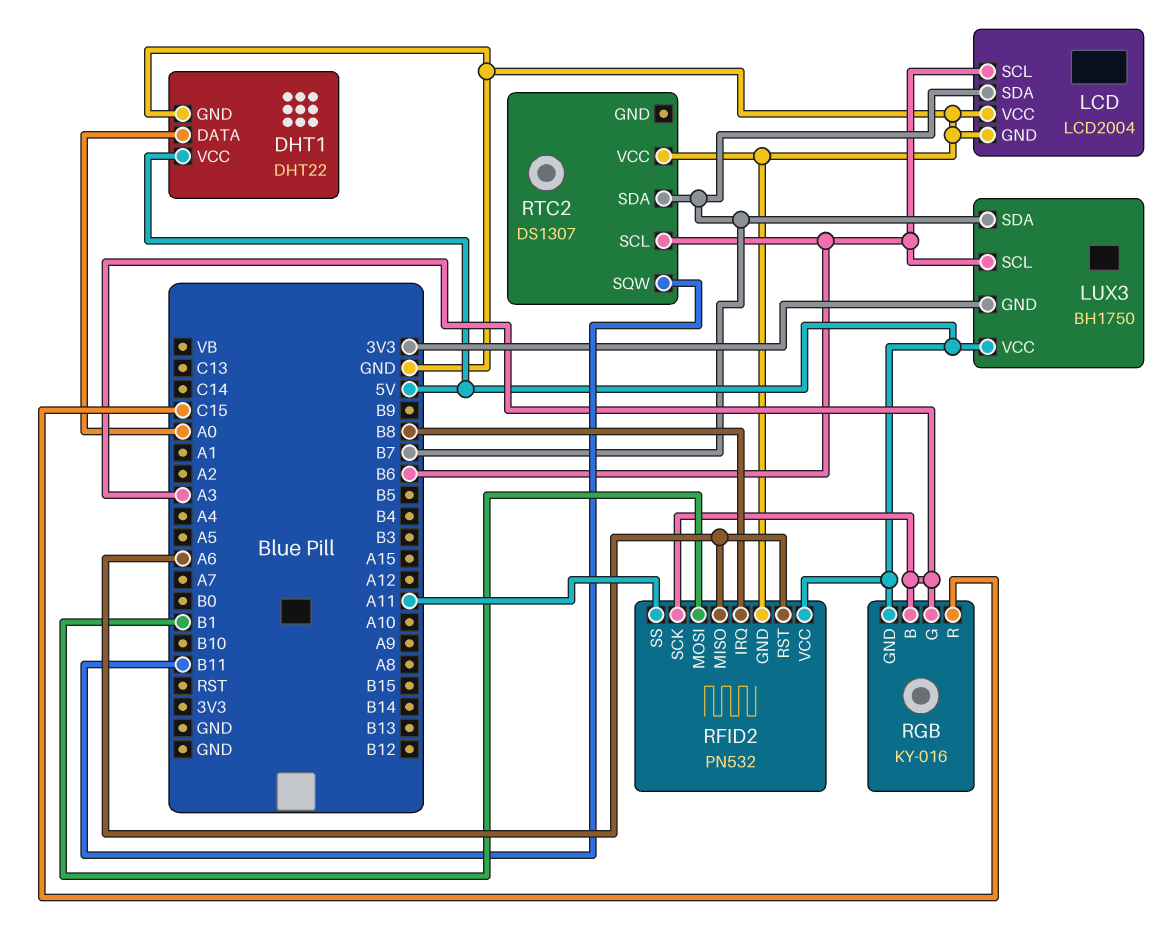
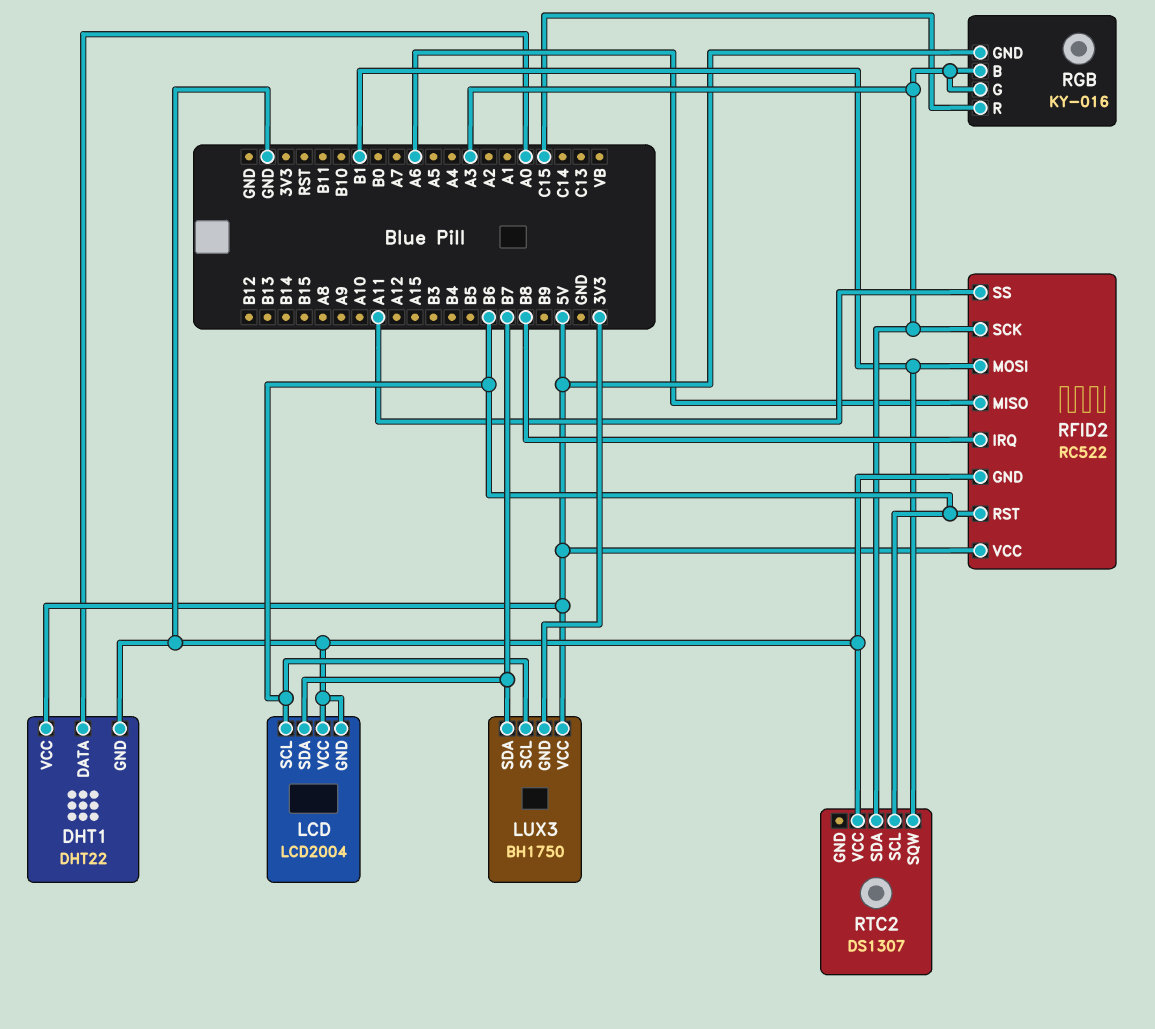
RFID2: PN532 -> RC522
RFID2 pin RST: A6 -> B6
RTC2 pin SDA: B7 -> A3
RTC2 pin SQW: B11 -> B1

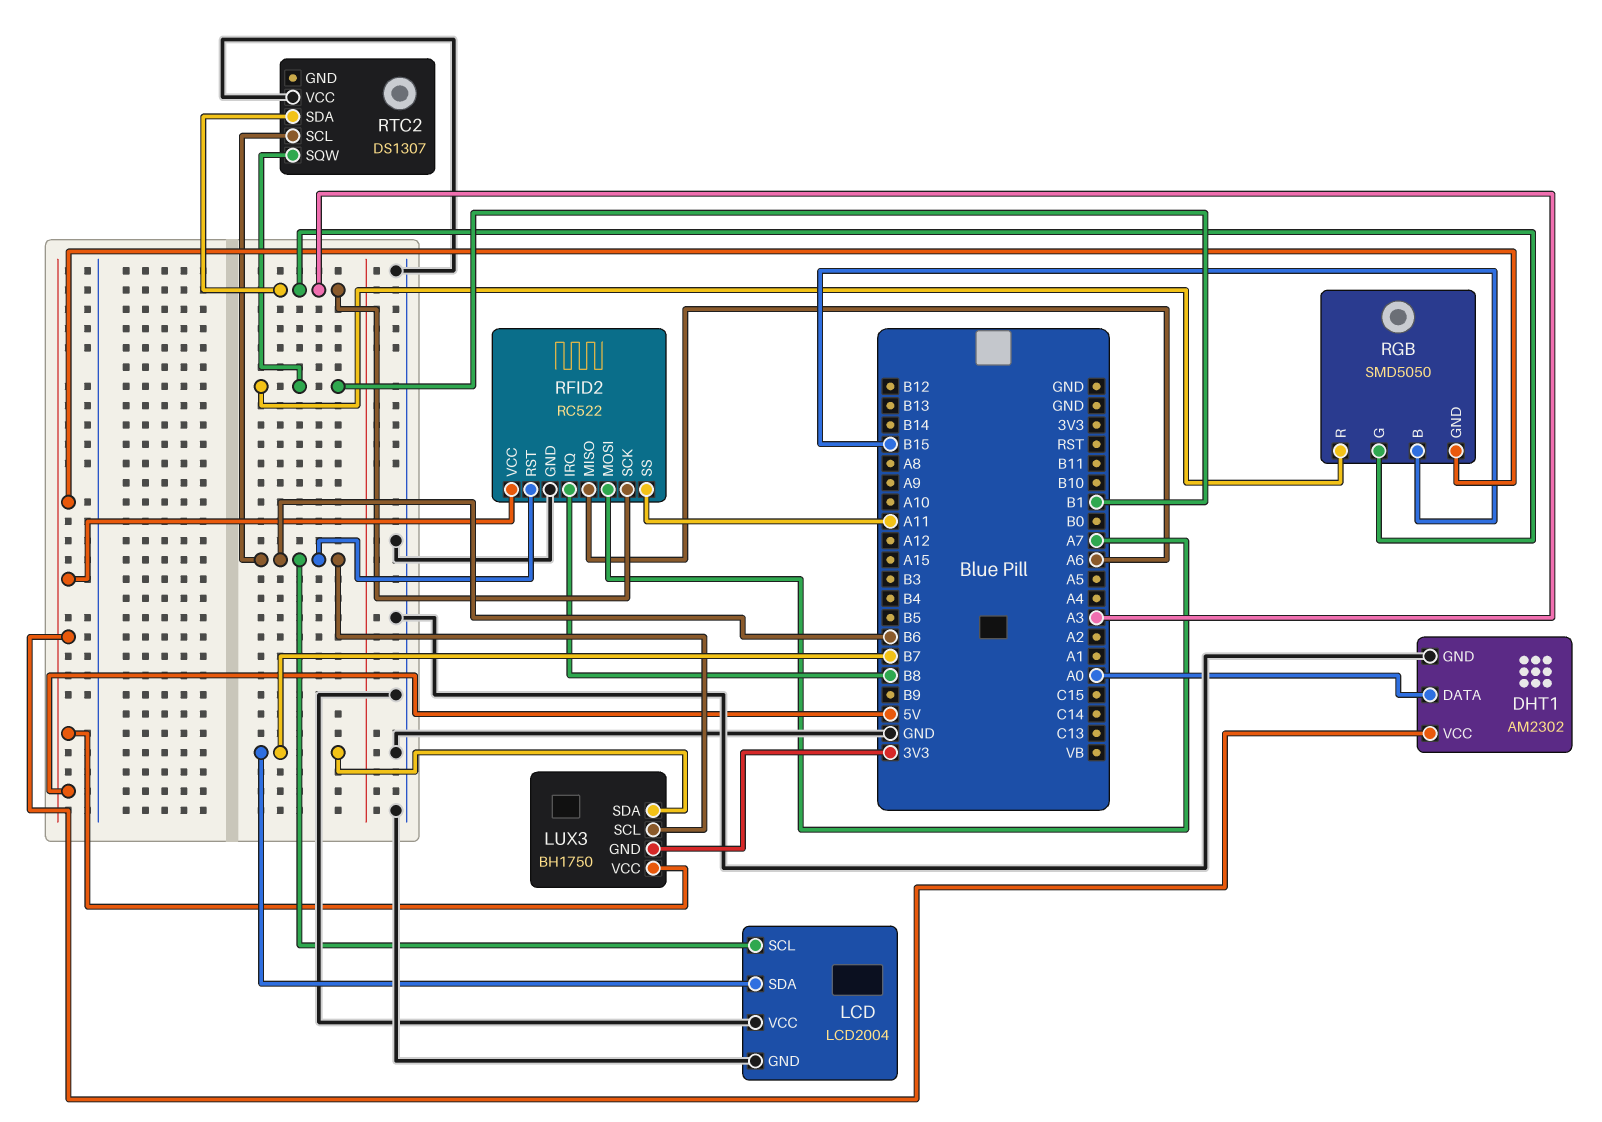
DHT1: DHT22 -> AM2302
RFID2 pin MOSI: B1 -> A7
RGB: KY-016 -> SMD5050
RGB pin B: A3 -> B15
RGB pin R: C15 -> B1

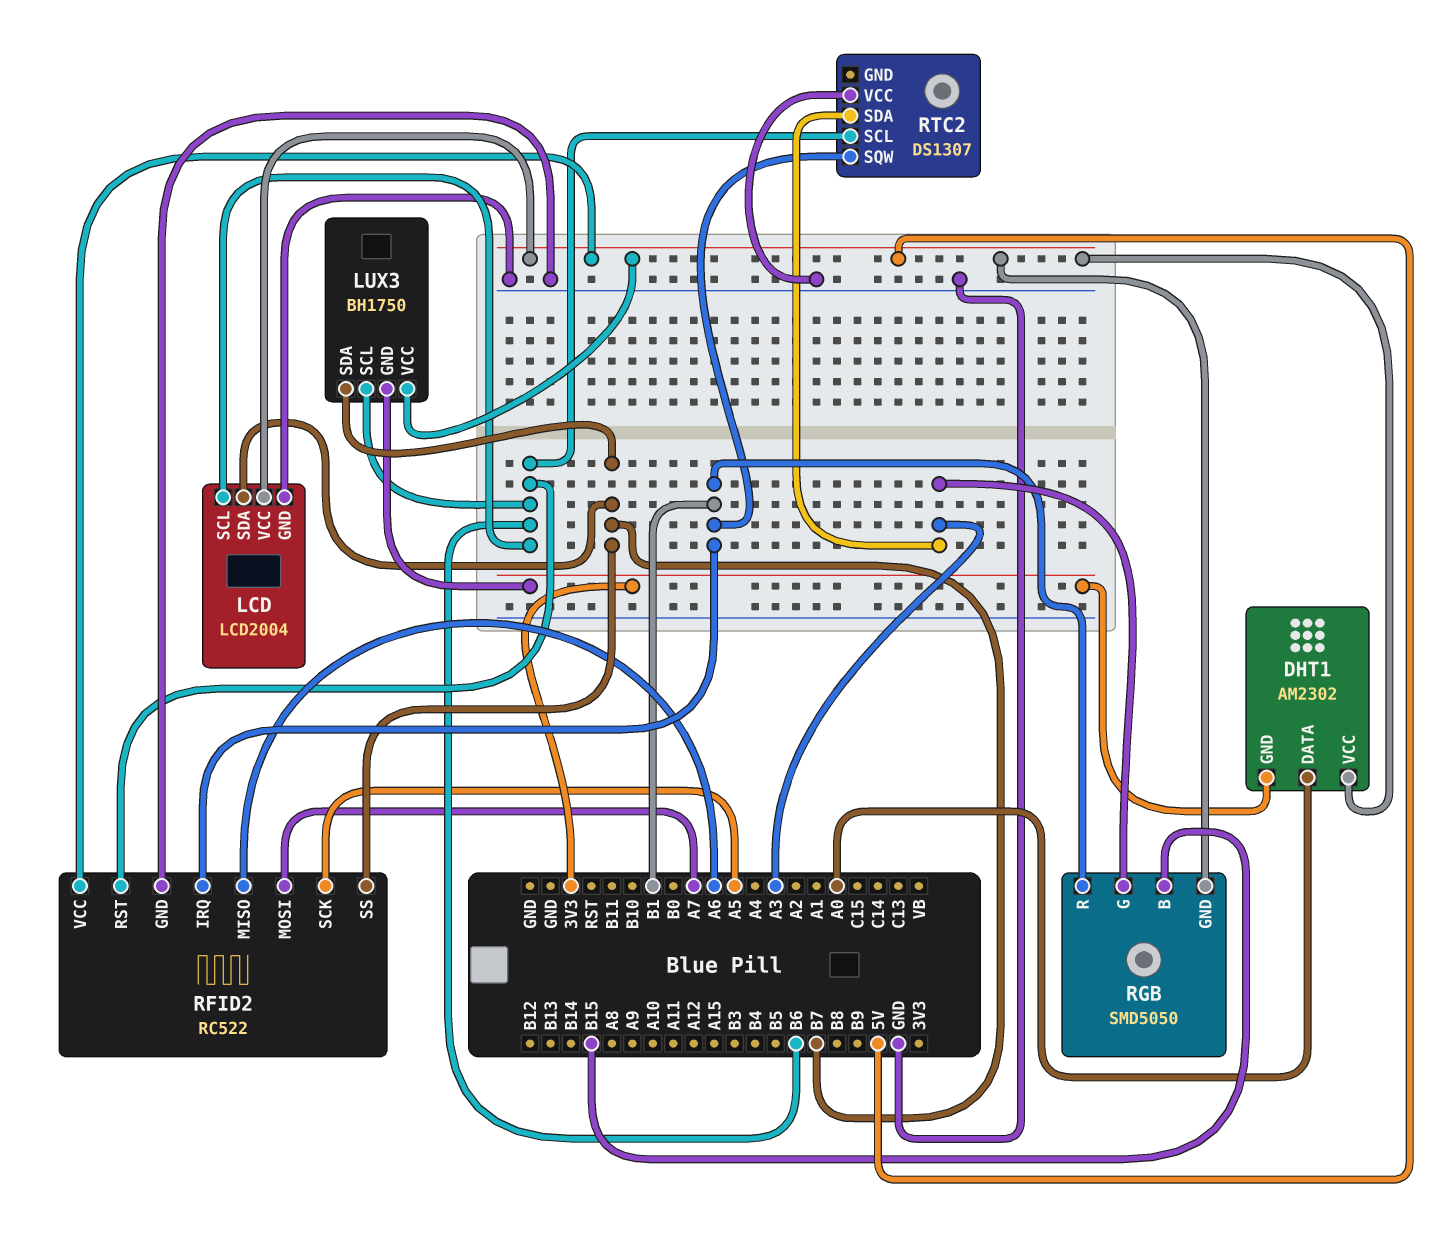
DHT1 pin GND: GND -> 3V3
LCD pin VCC: GND -> 5V
RFID2 pin IRQ: B8 -> B1
RFID2 pin SCK: A3 -> A5
RFID2 pin SS: A11 -> B7

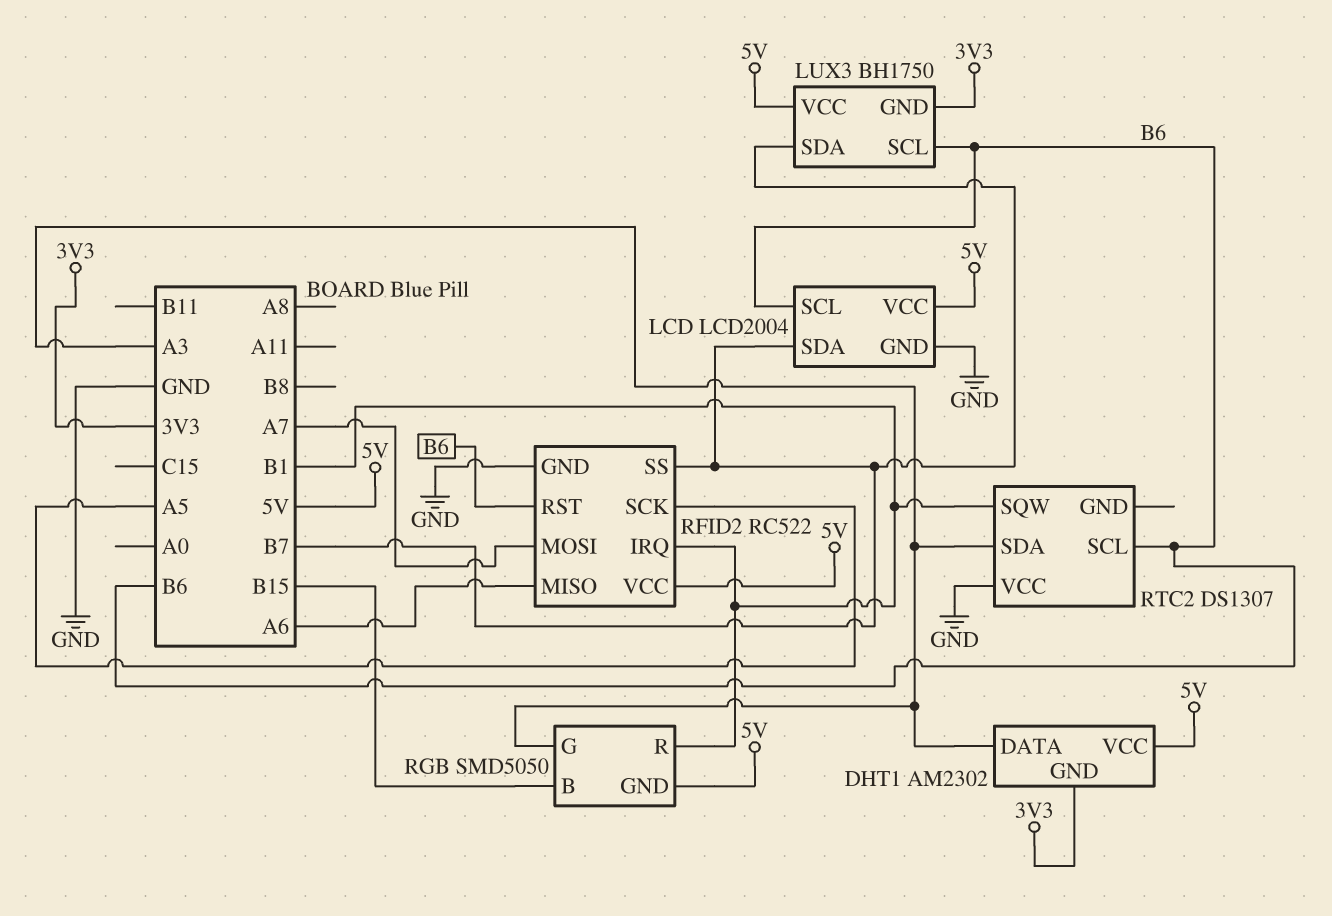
DHT1 pin DATA: A0 -> A3

